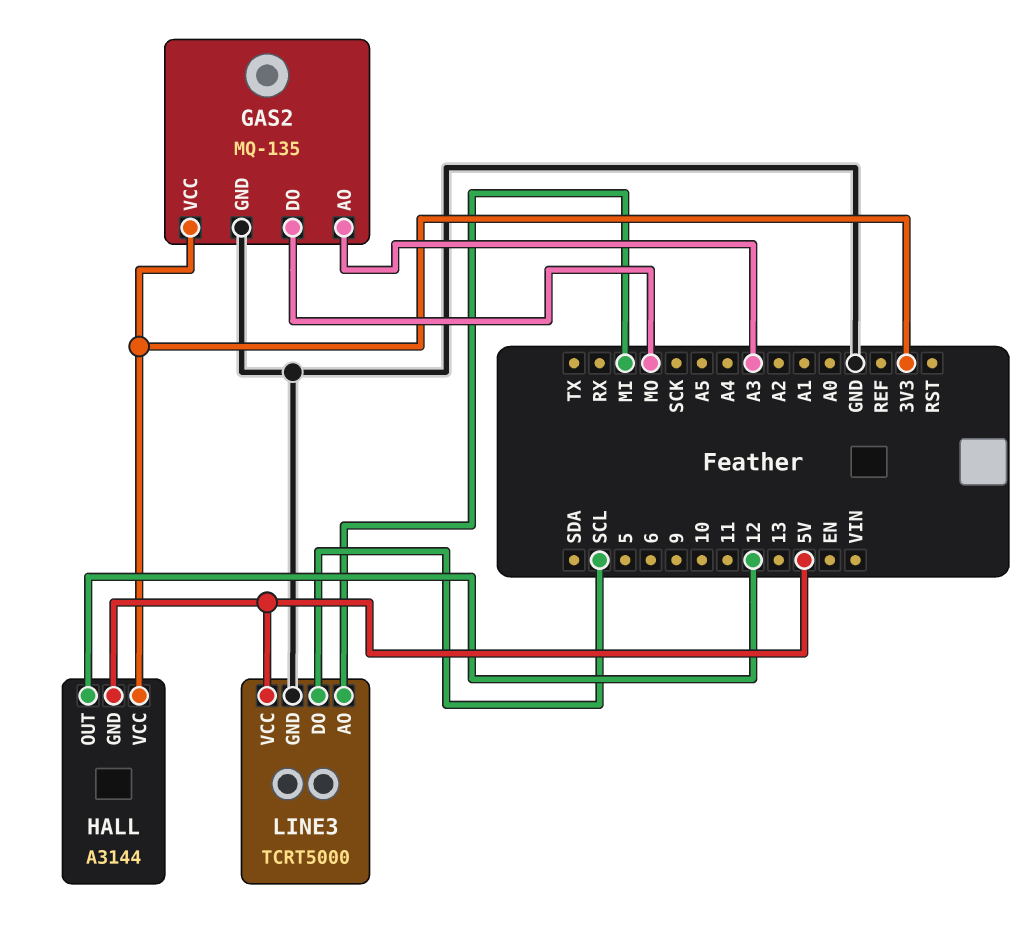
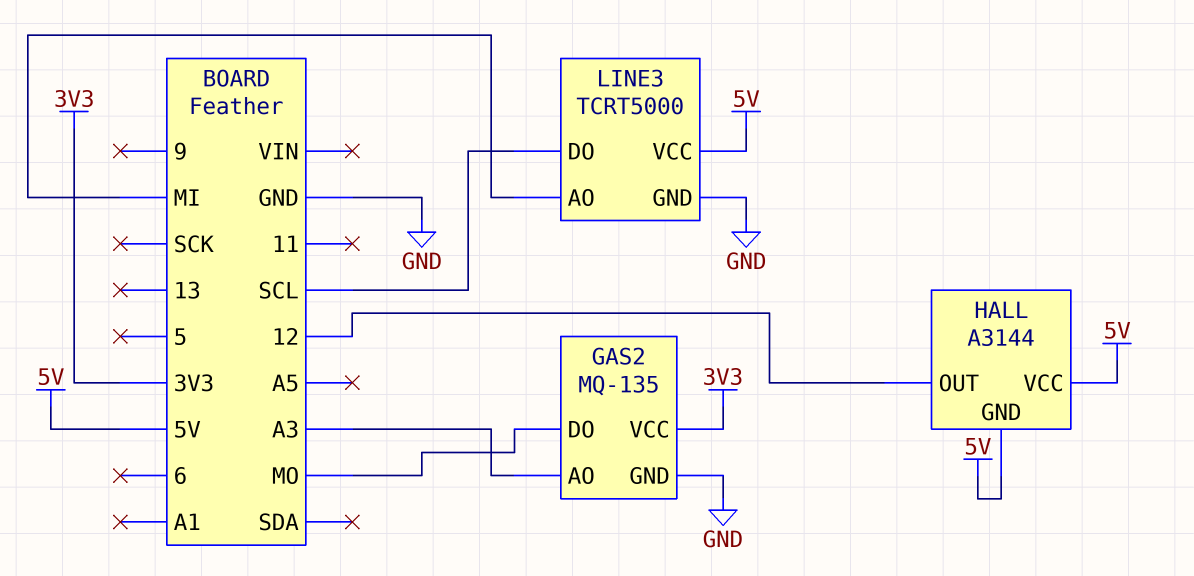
HALL pin VCC: 3V3 -> 5V

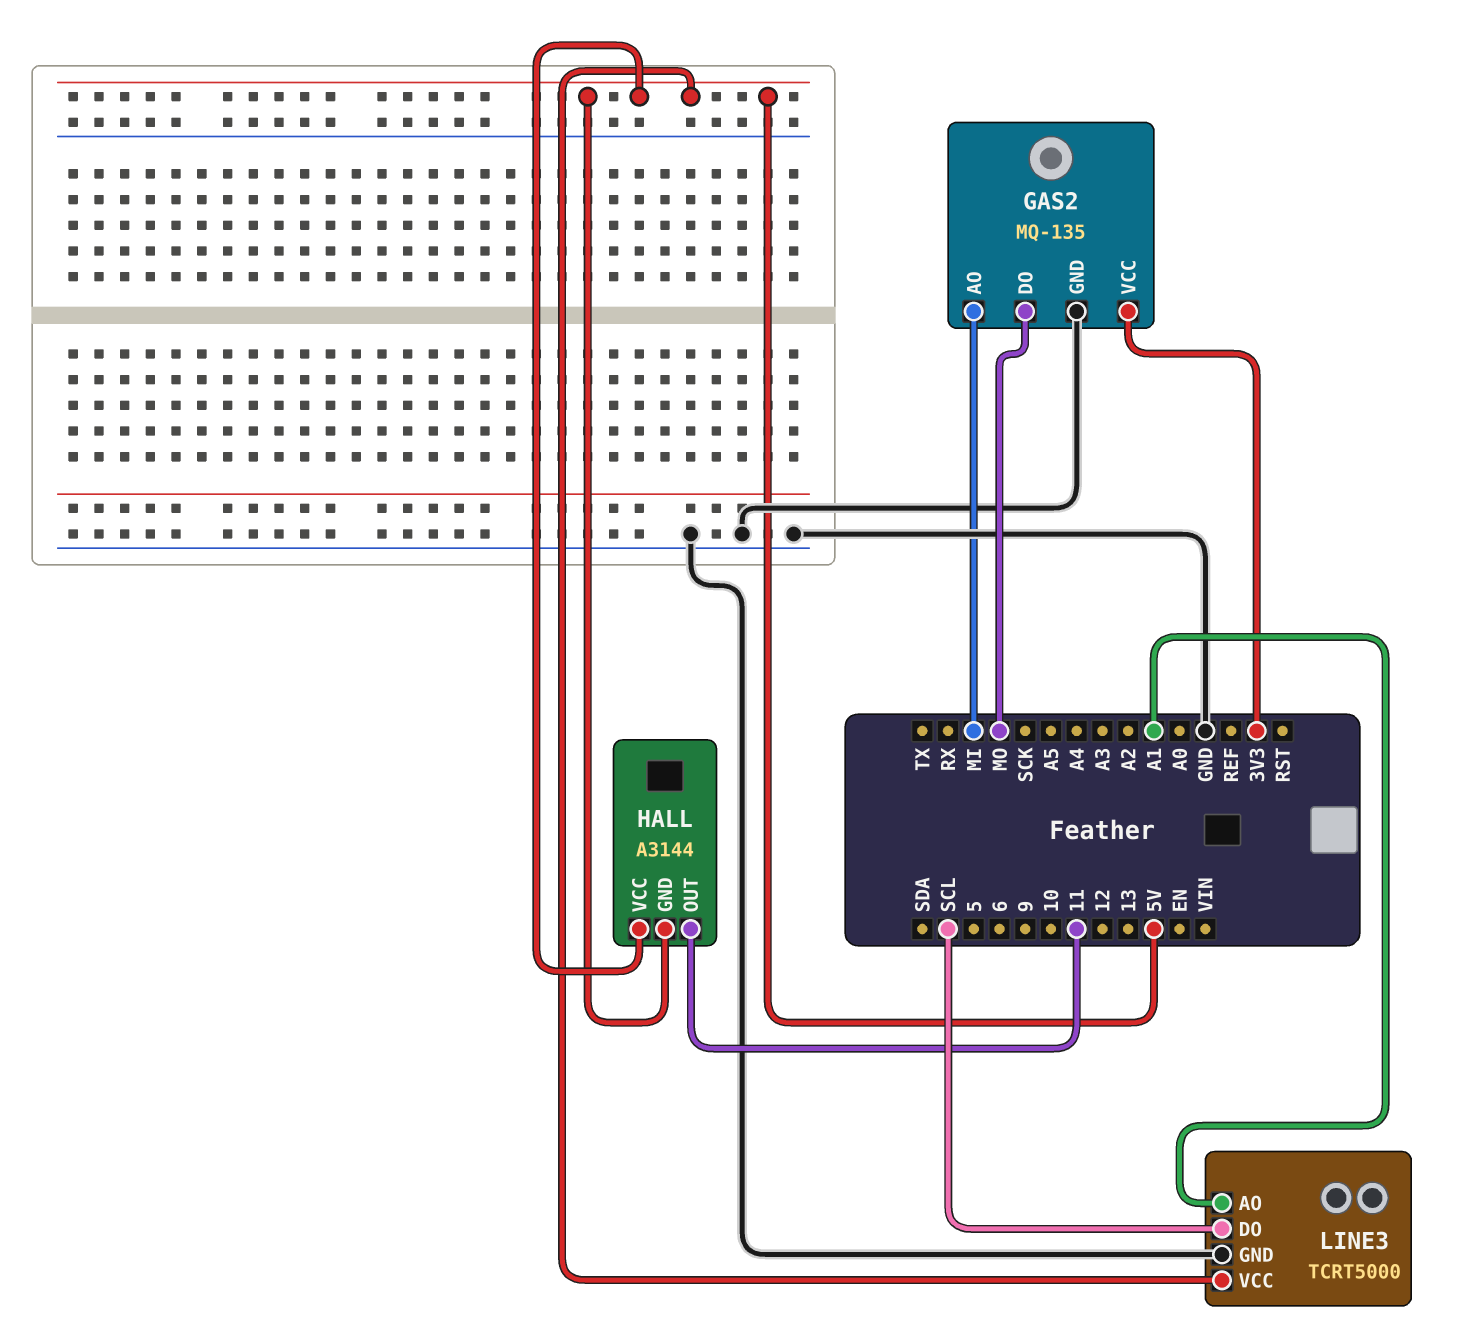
GAS2 pin AO: A3 -> MI
HALL pin OUT: 12 -> 11
LINE3 pin AO: MI -> A1

